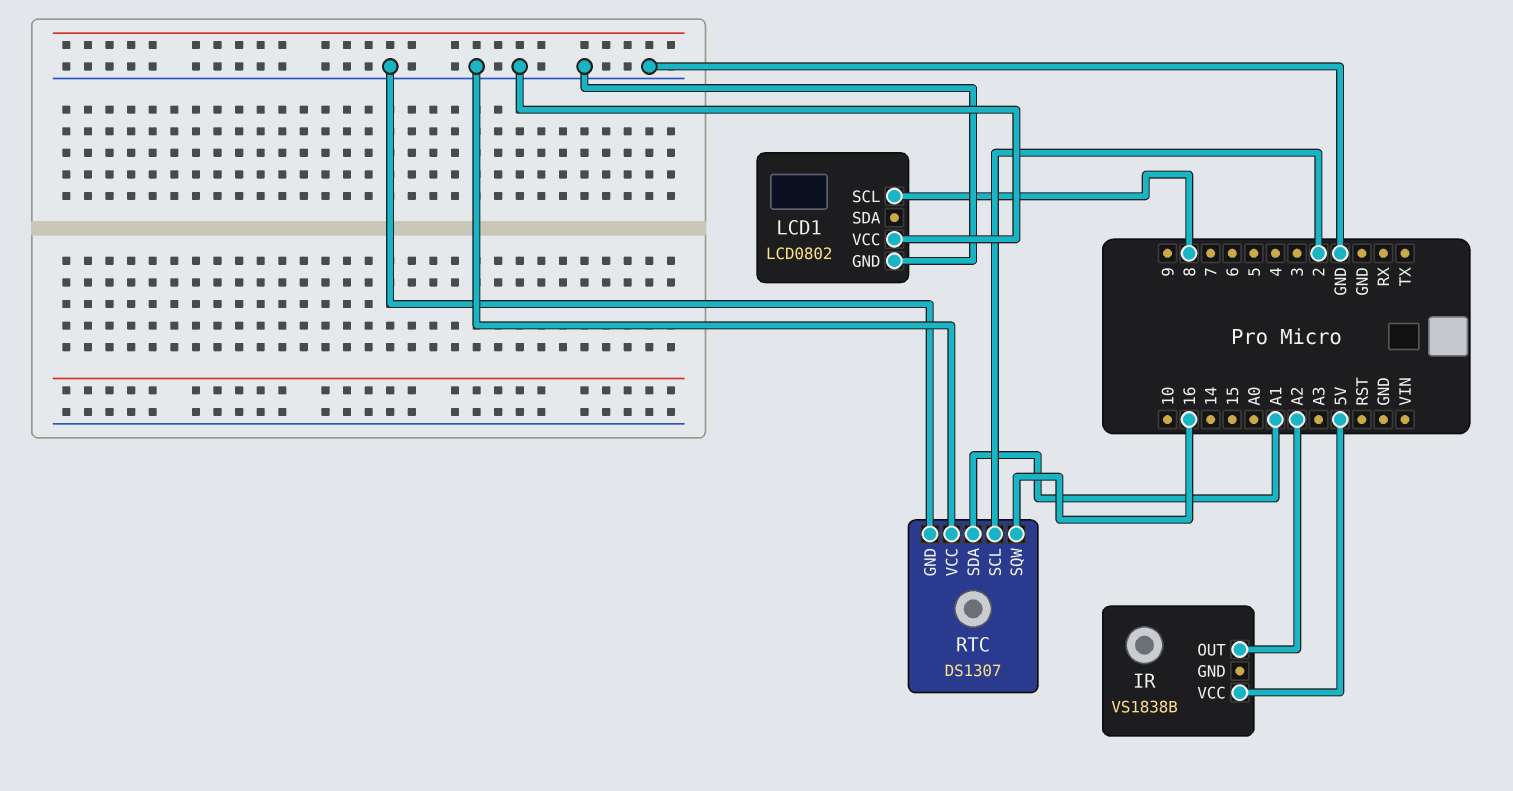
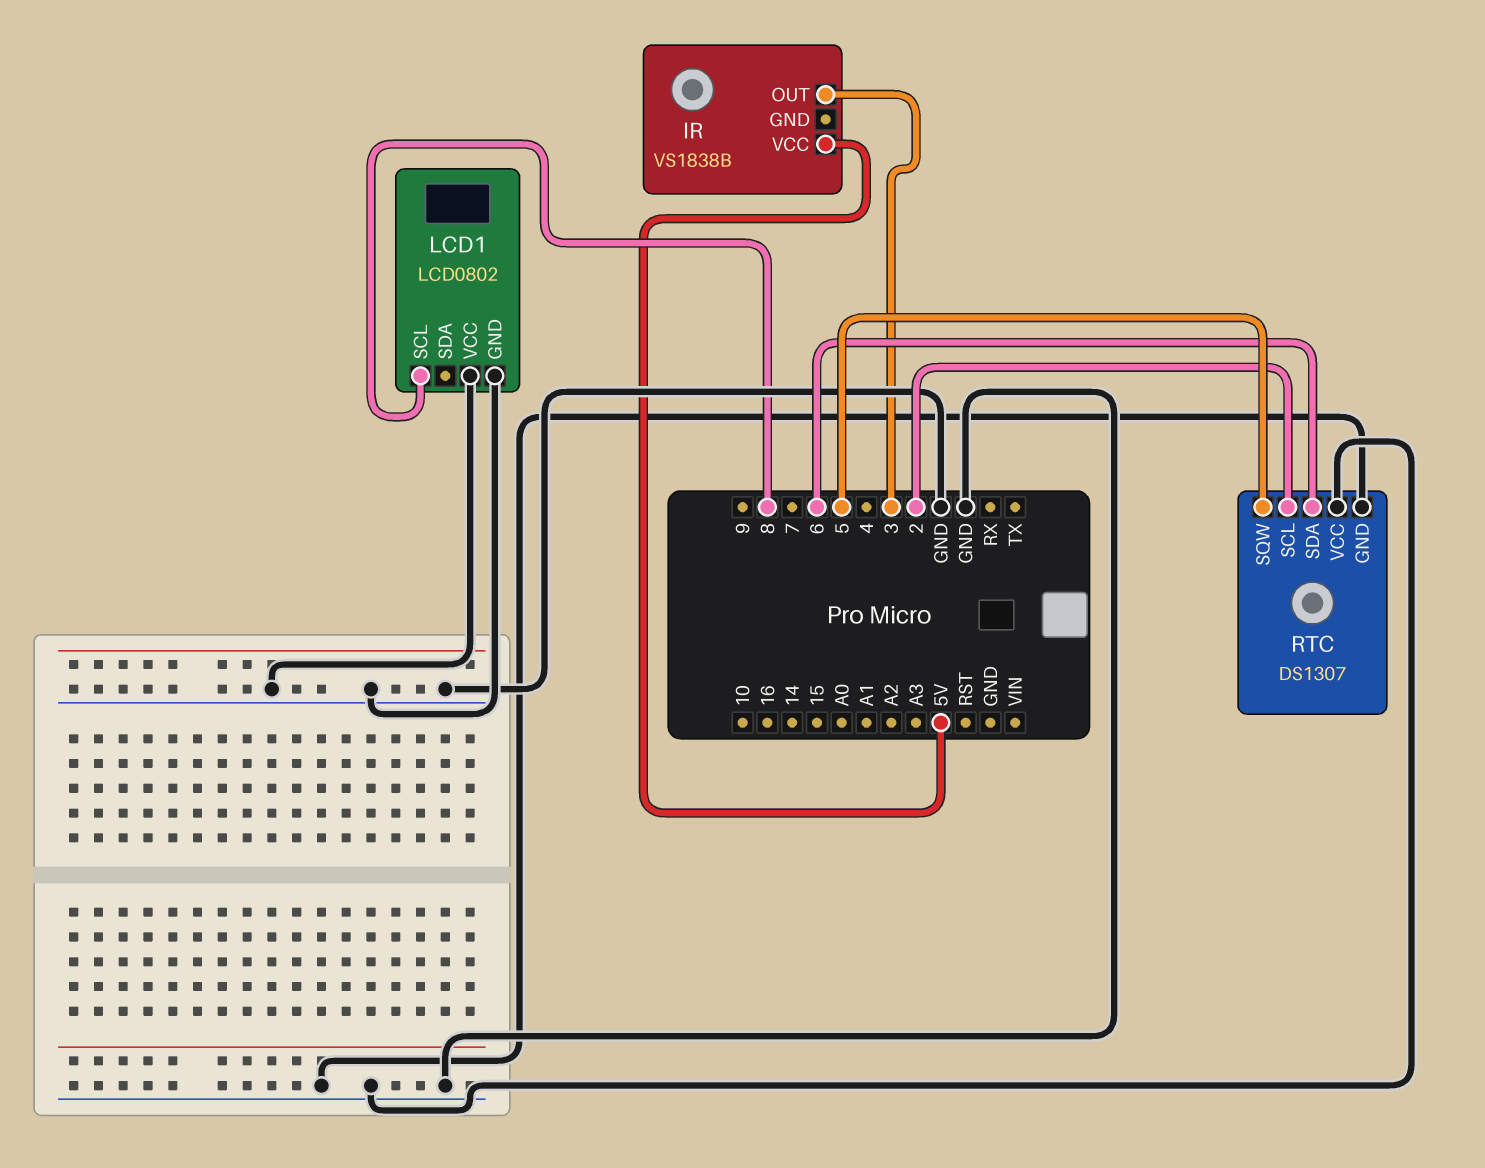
IR pin OUT: A2 -> 3
RTC pin SDA: A1 -> 6
RTC pin SQW: 16 -> 5

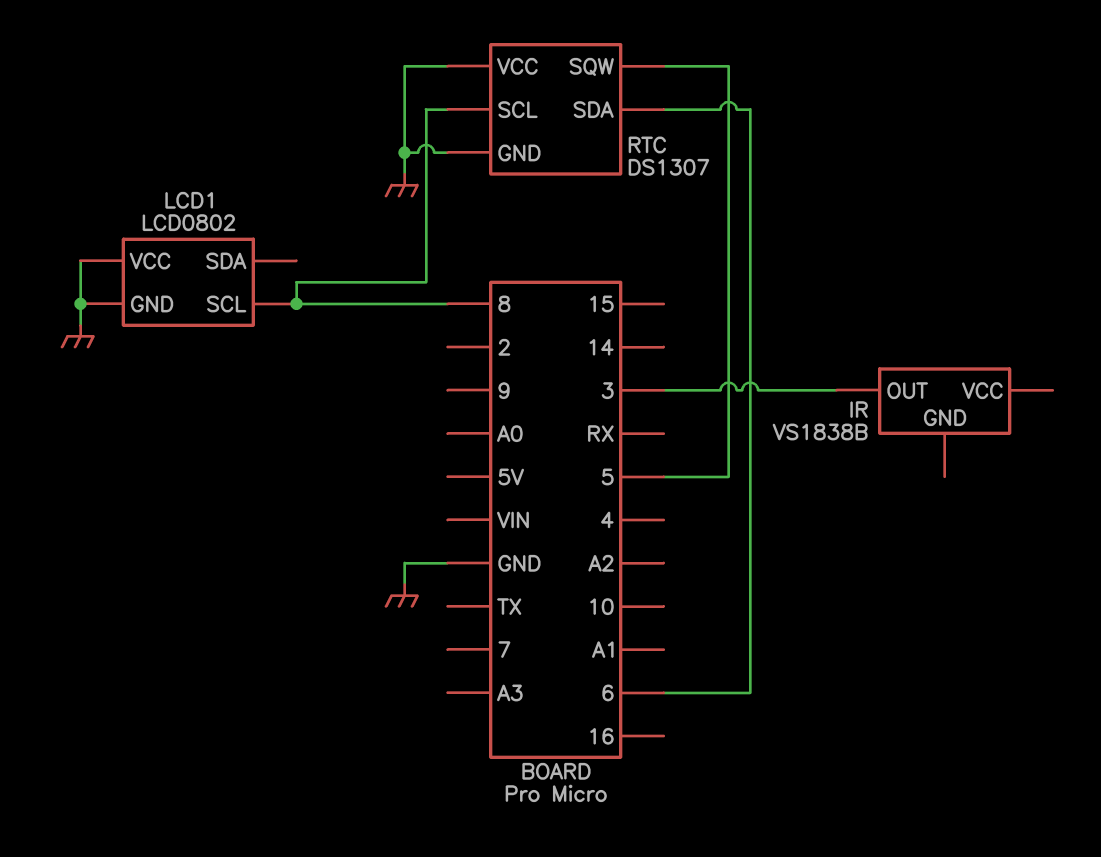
IR pin VCC: 5V -> none
RTC pin SCL: 2 -> 8

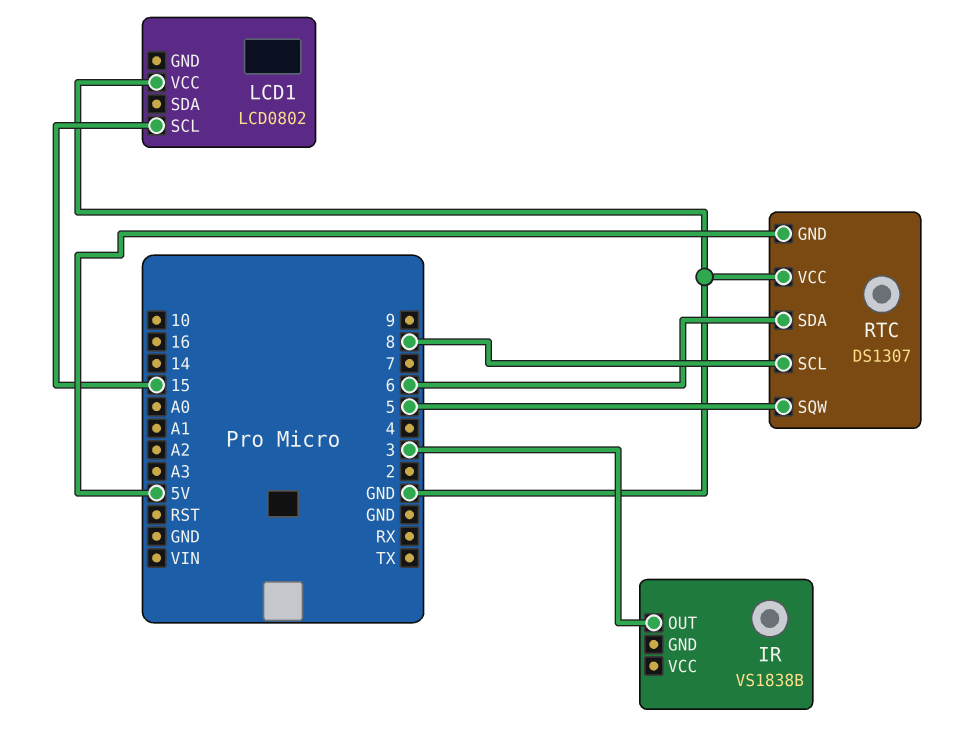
LCD1 pin GND: GND -> none
LCD1 pin SCL: 8 -> 15
RTC pin GND: GND -> 5V

